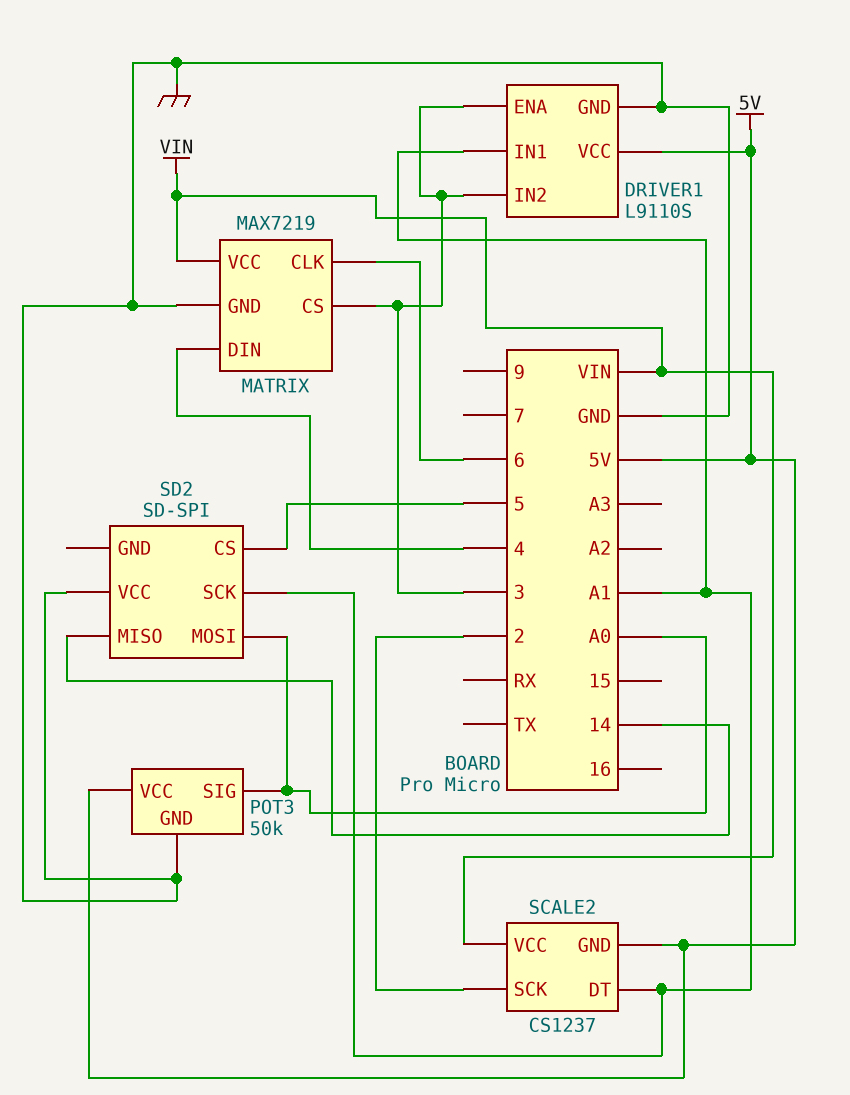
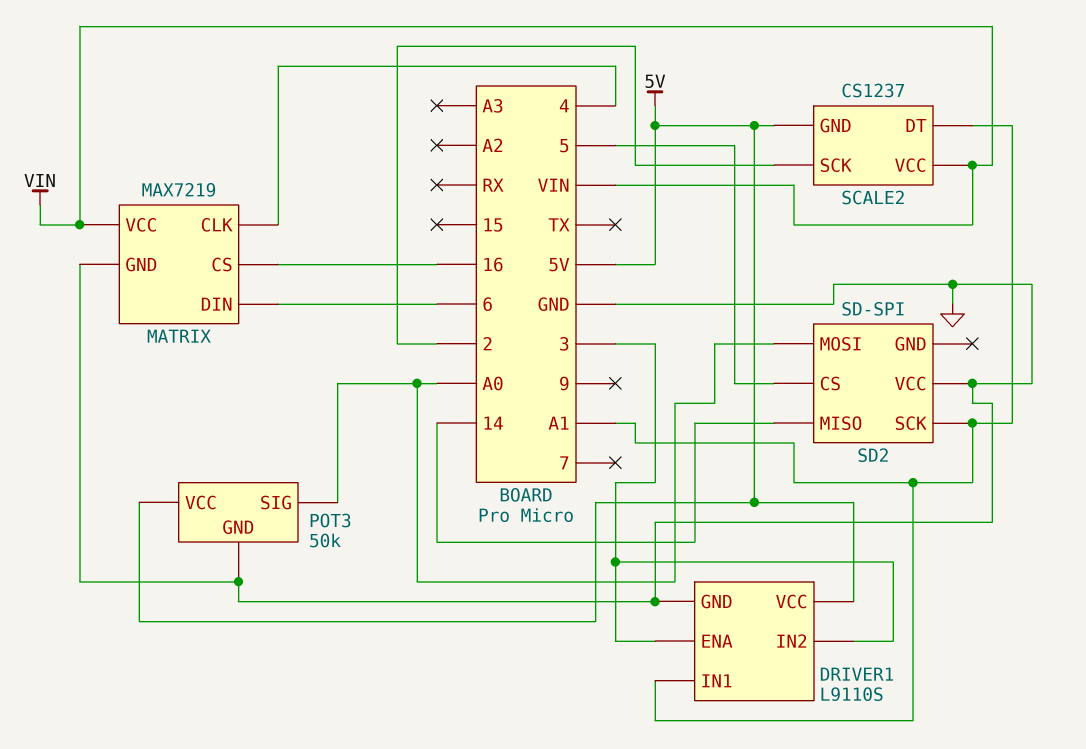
MATRIX pin CLK: 6 -> 4
MATRIX pin CS: 3 -> 16
MATRIX pin DIN: 4 -> 6

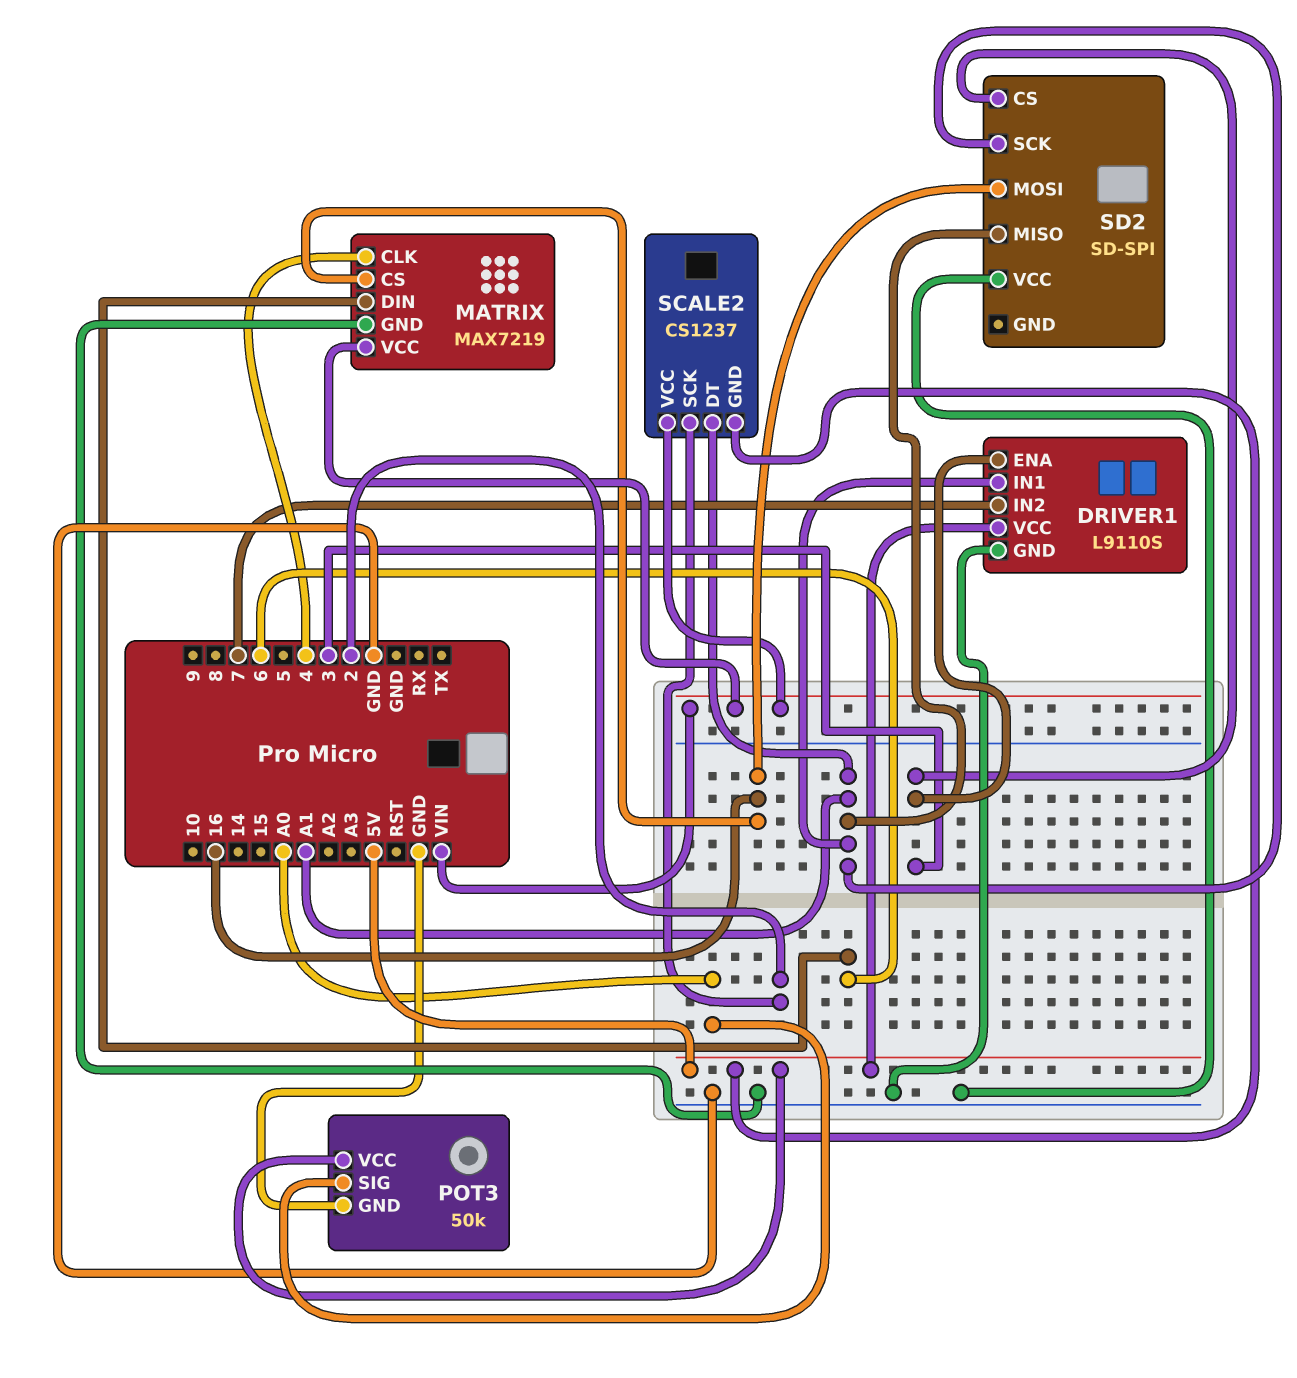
DRIVER1 pin IN2: 3 -> 7
SD2 pin CS: 5 -> 3
SD2 pin MISO: 14 -> A1
SD2 pin MOSI: A0 -> 16

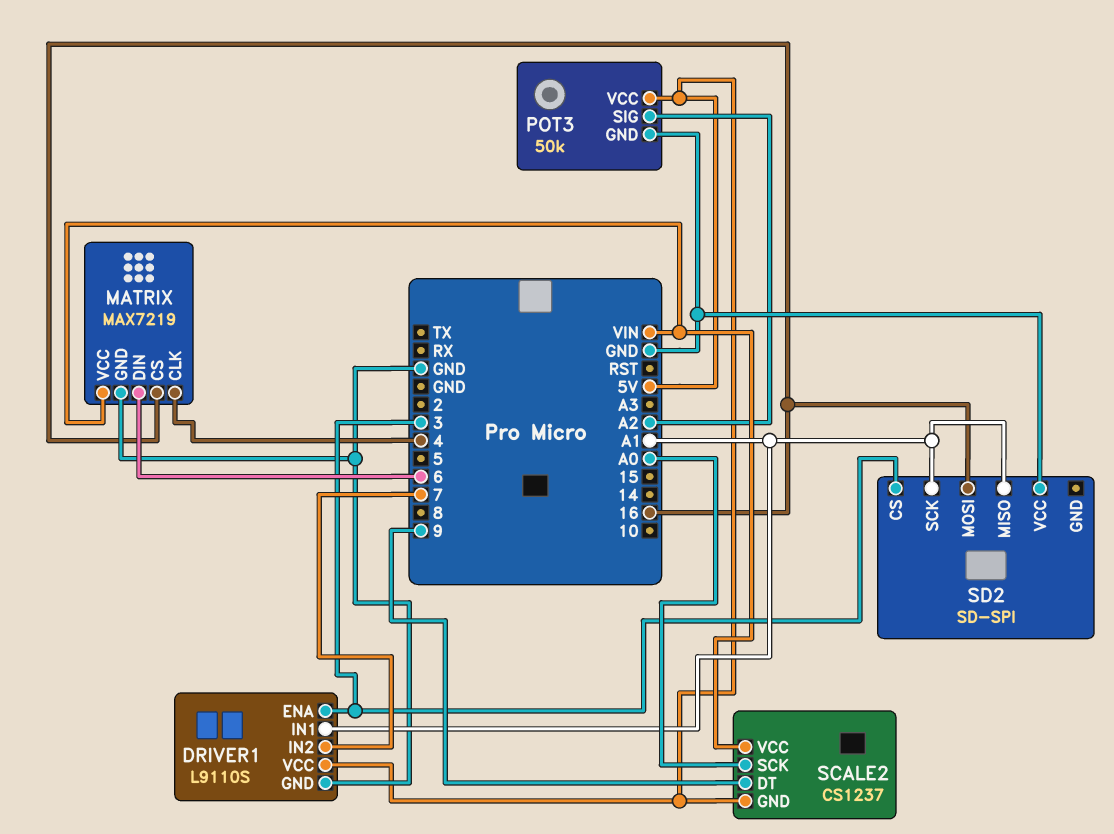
POT3 pin SIG: A0 -> A2
SCALE2 pin DT: A1 -> 9
SCALE2 pin SCK: 2 -> A0

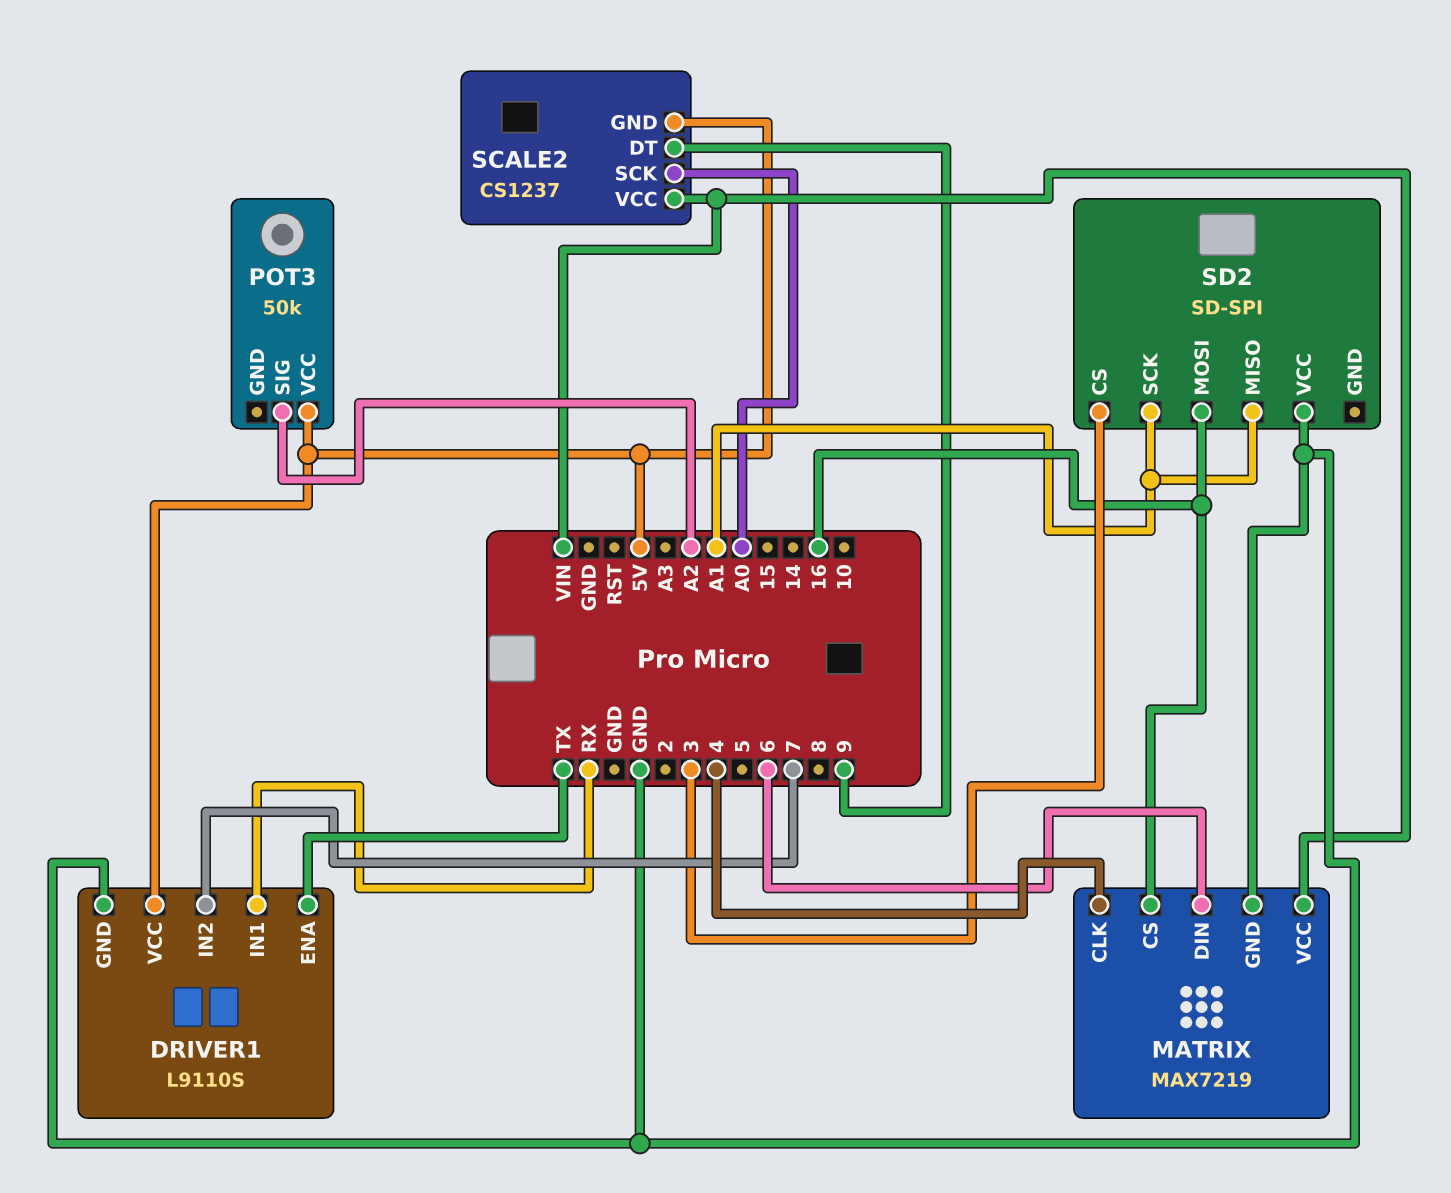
DRIVER1 pin ENA: 3 -> TX
DRIVER1 pin IN1: A1 -> RX
POT3 pin GND: GND -> none

